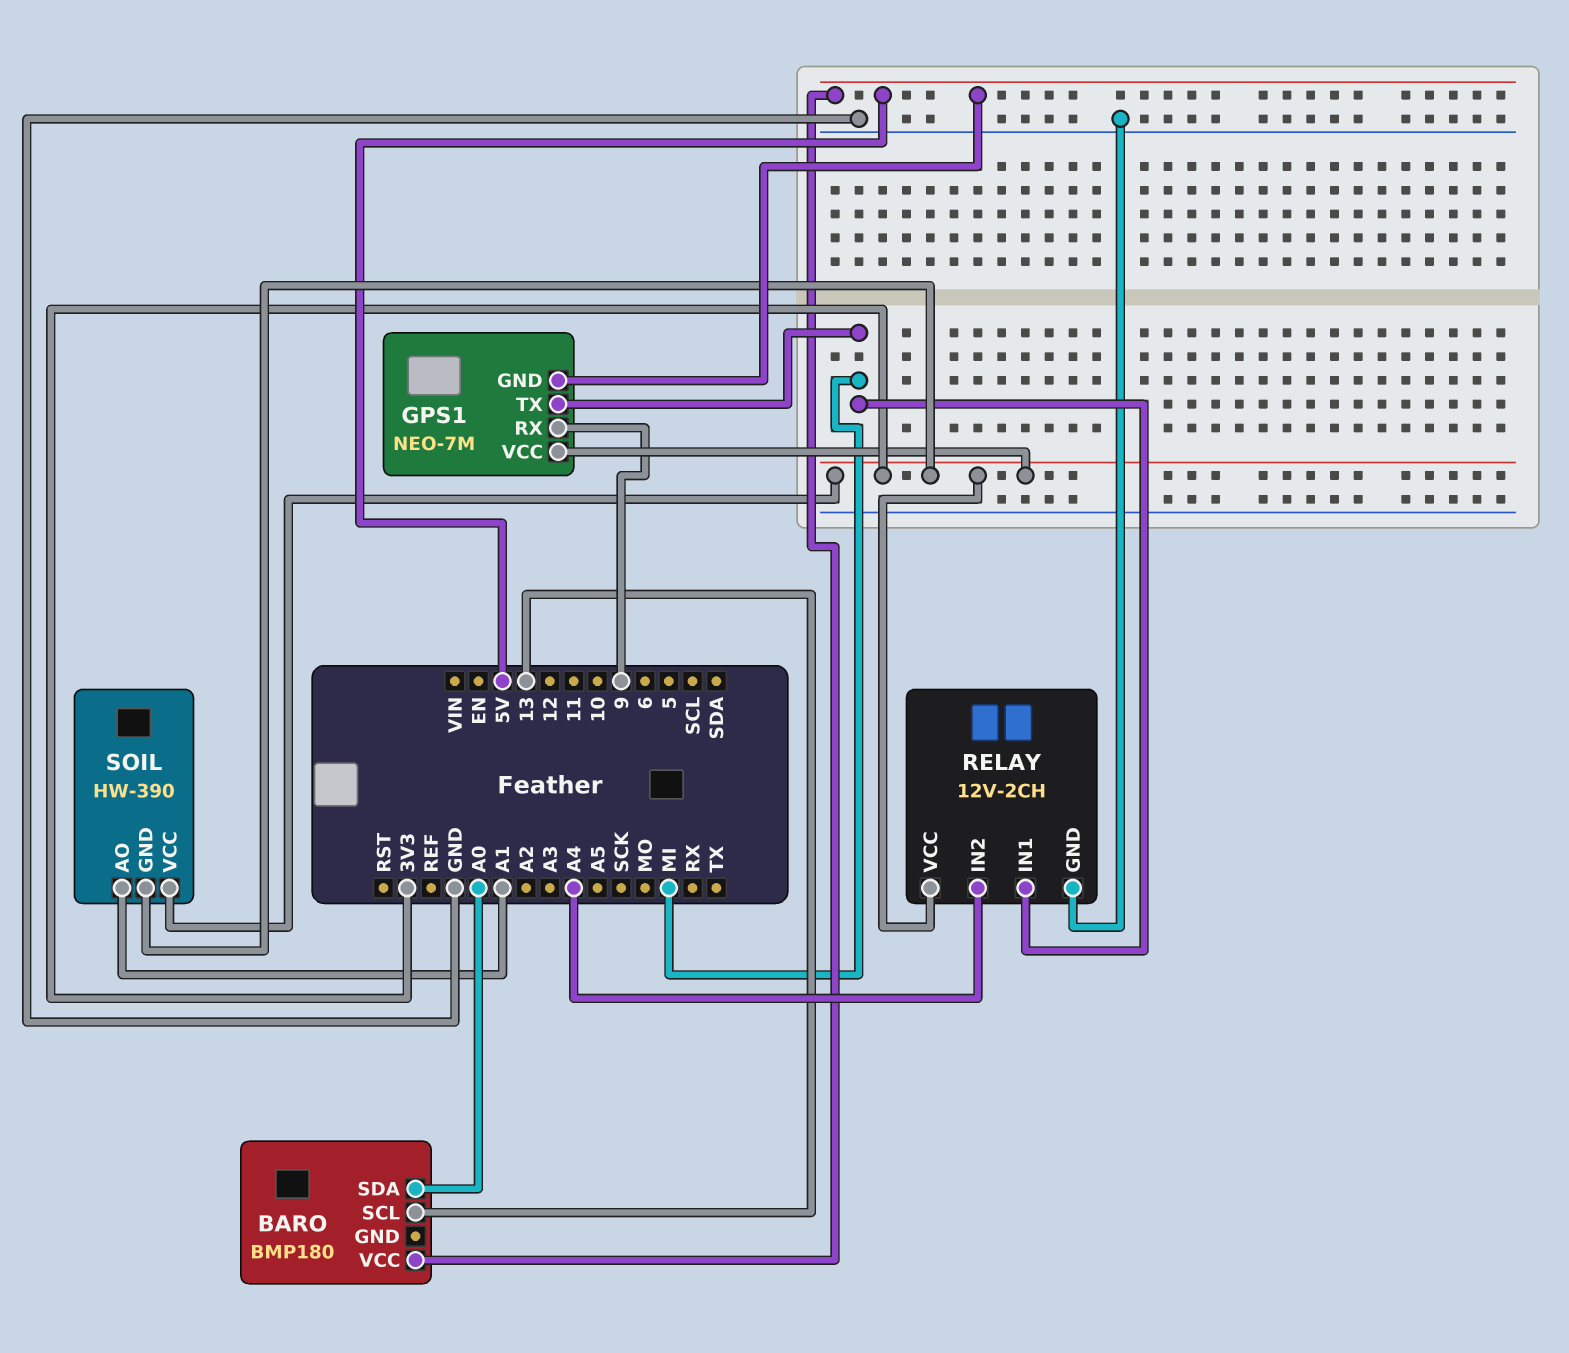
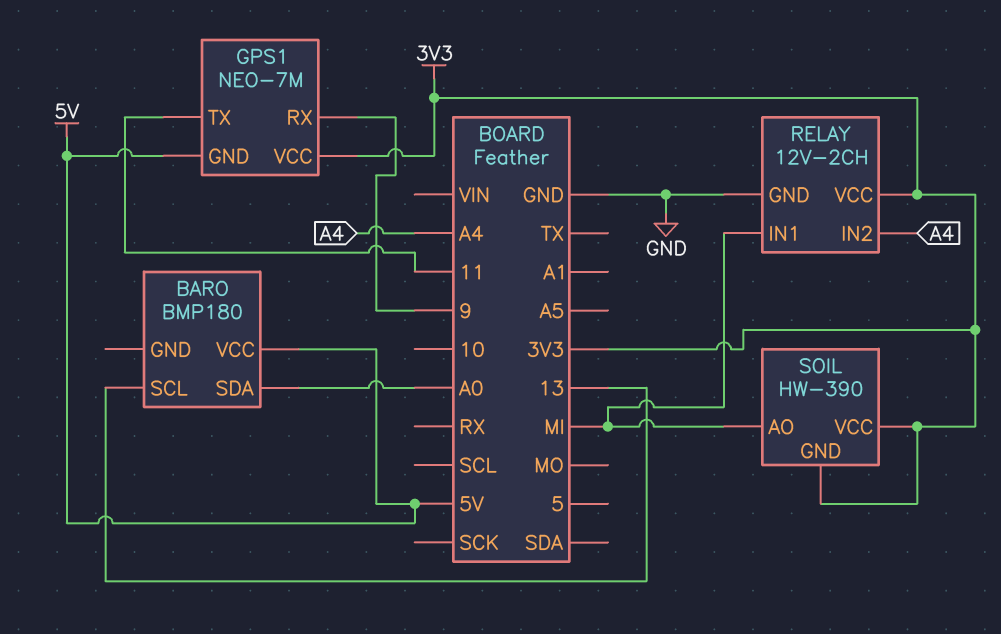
GPS1 pin TX: MI -> 11
SOIL pin AO: A1 -> MI

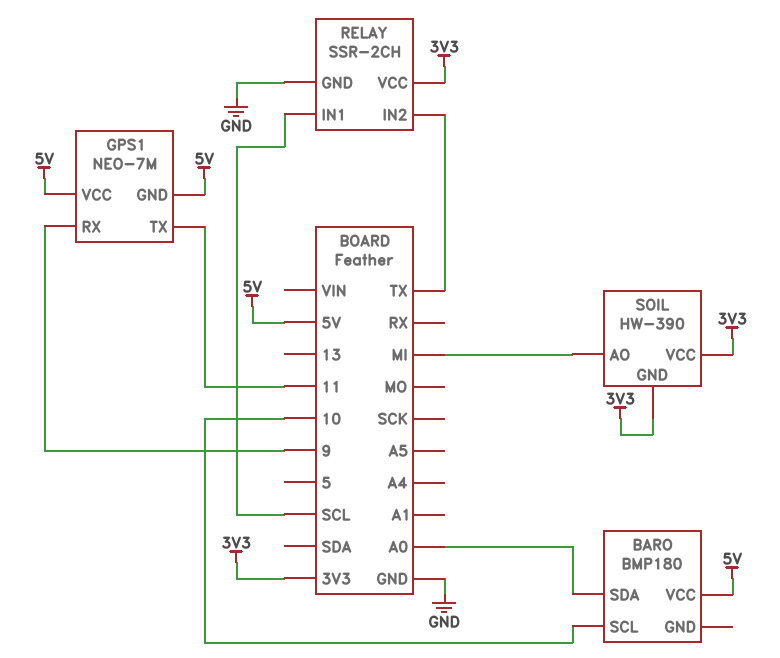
BARO pin SCL: 13 -> 10
GPS1 pin VCC: 3V3 -> 5V
RELAY: 12V-2CH -> SSR-2CH
RELAY pin IN1: MI -> SCL
RELAY pin IN2: A4 -> TX

